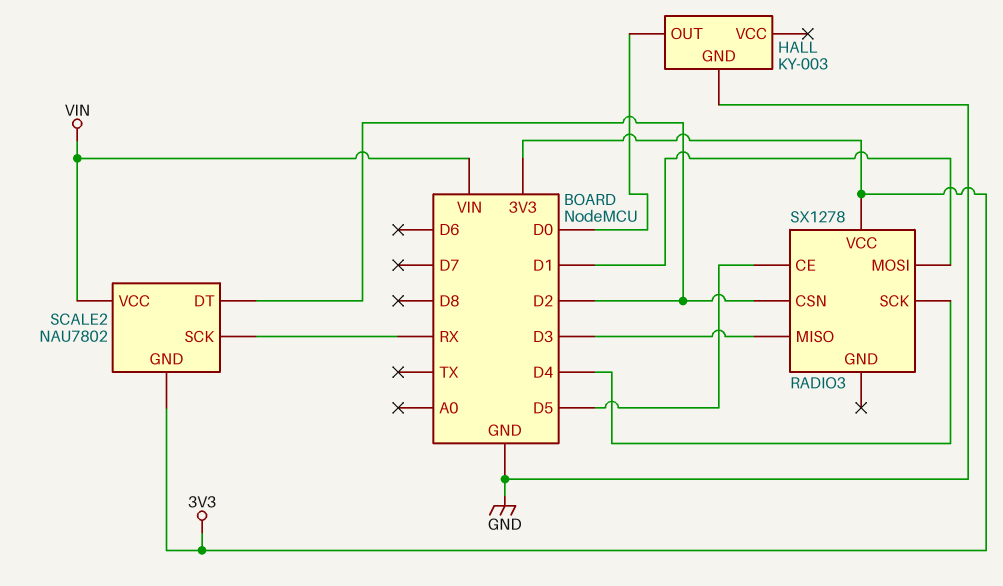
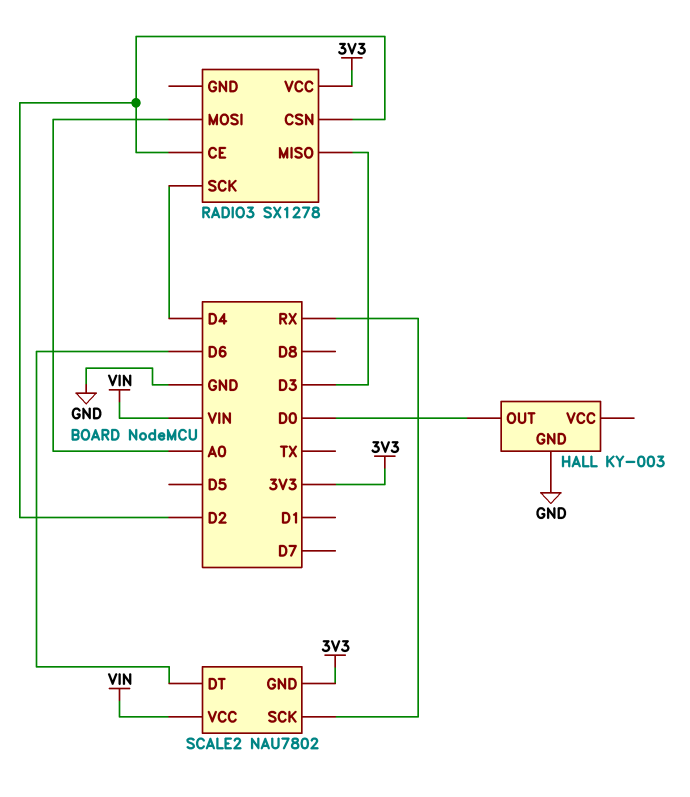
RADIO3 pin CE: D5 -> D2
RADIO3 pin MOSI: D1 -> A0
SCALE2 pin DT: D2 -> D6

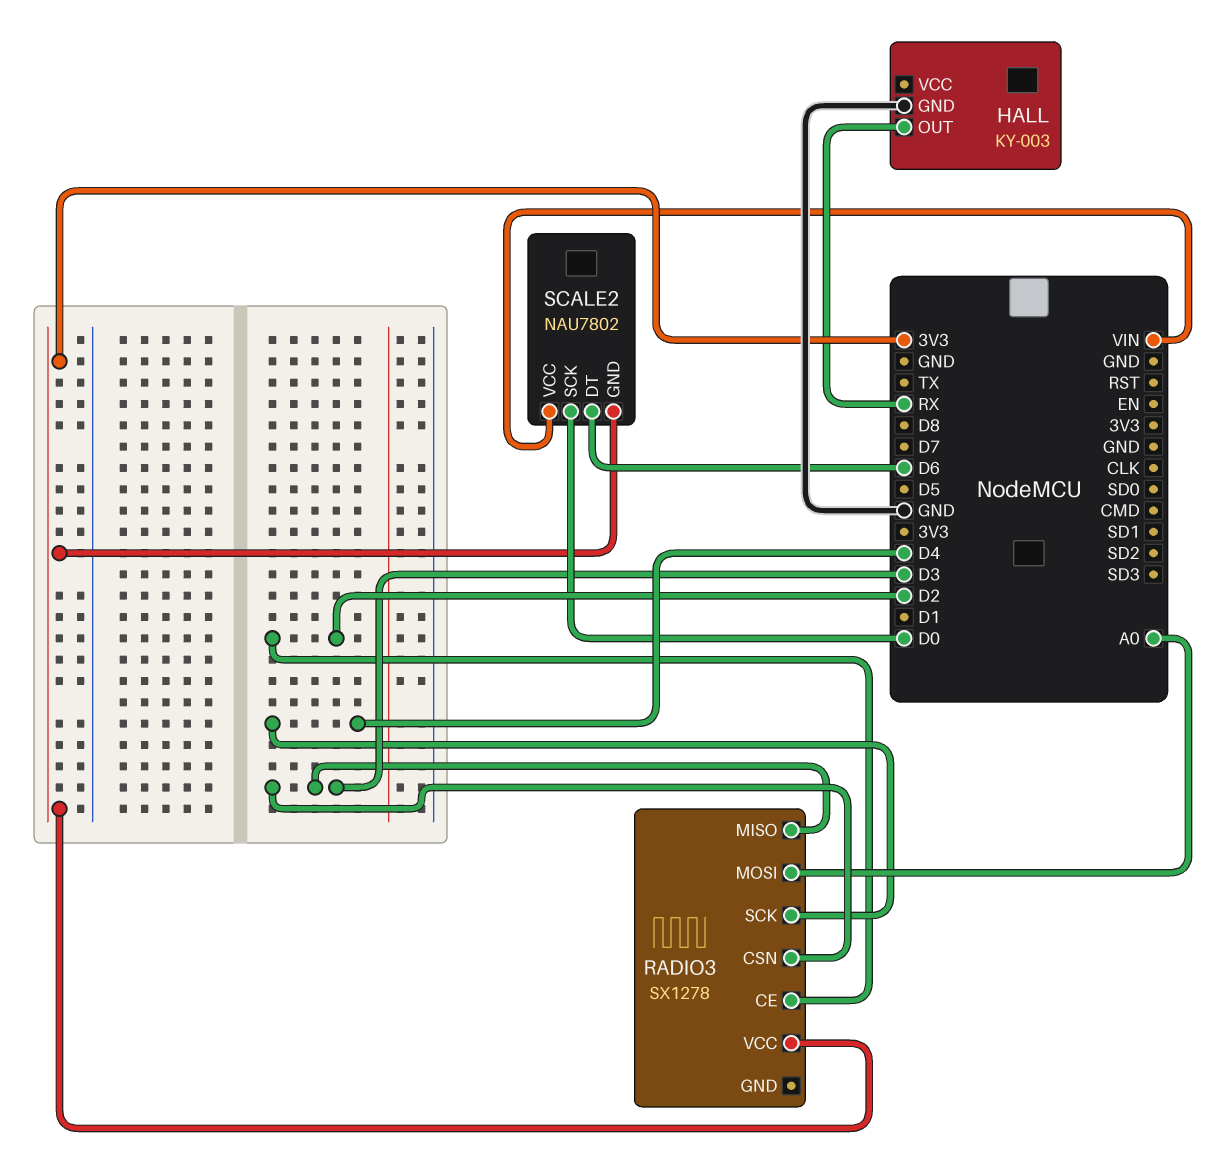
HALL pin OUT: D0 -> RX
RADIO3 pin CSN: D2 -> D3
SCALE2 pin SCK: RX -> D0

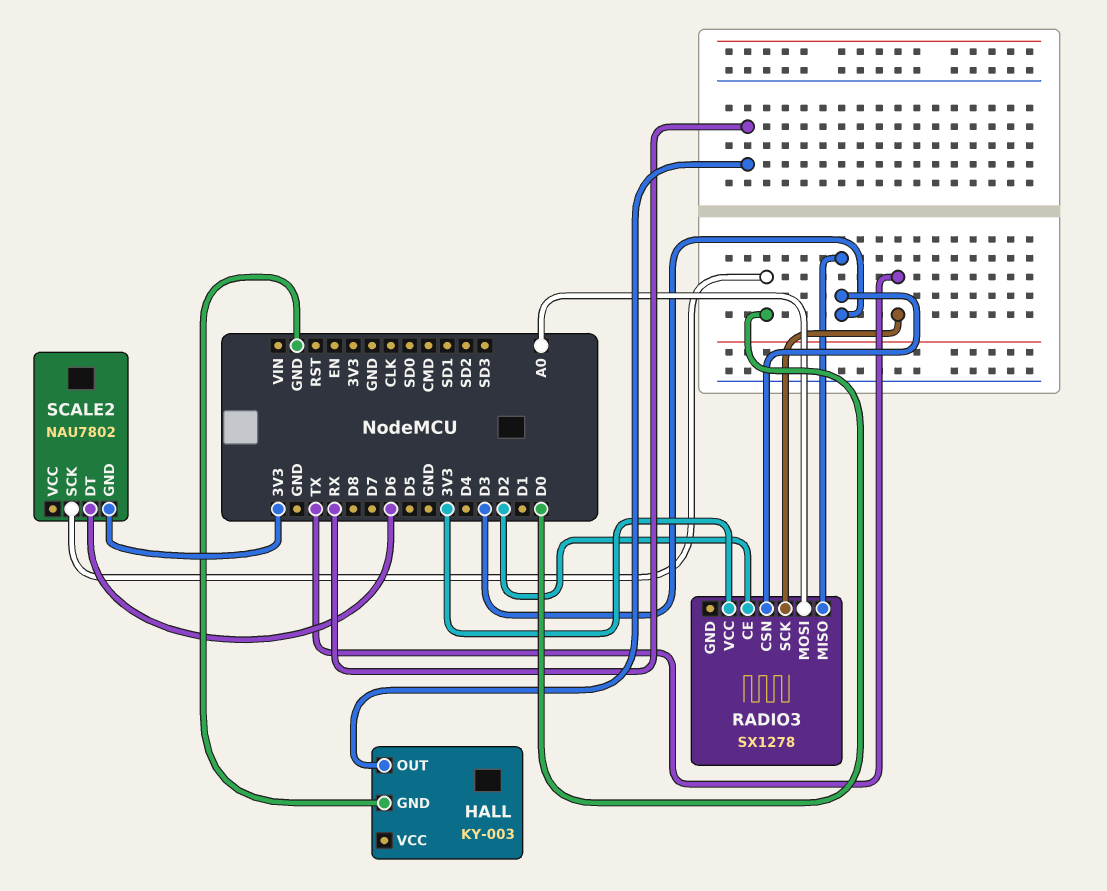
RADIO3 pin SCK: D4 -> TX
SCALE2 pin VCC: VIN -> none

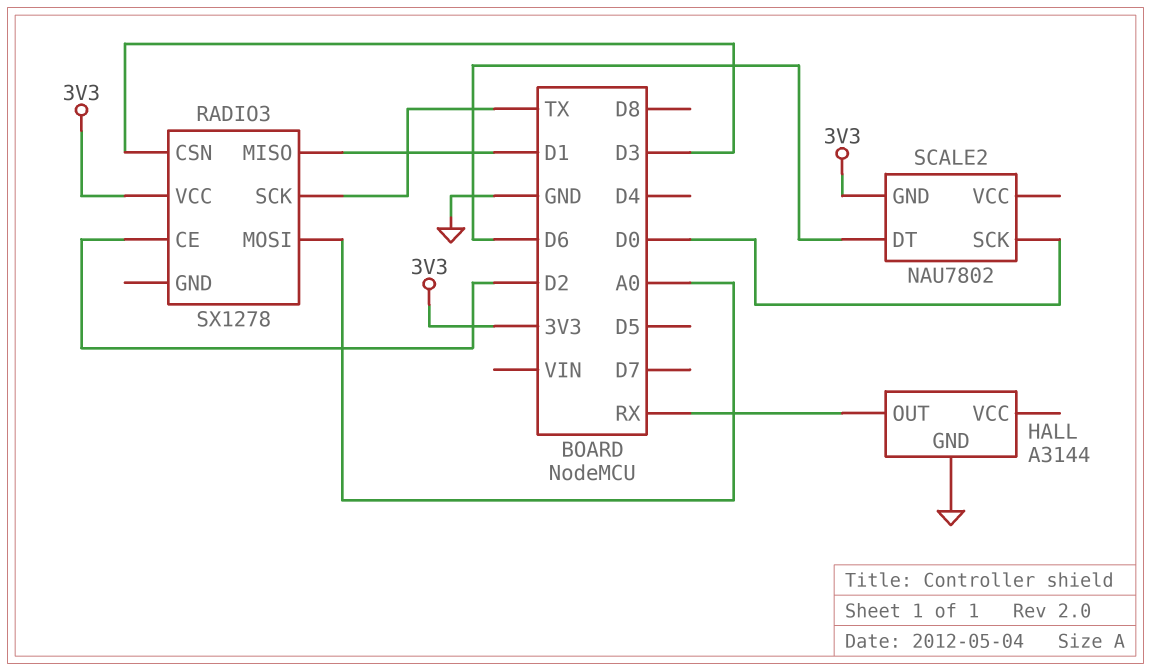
HALL: KY-003 -> A3144
RADIO3 pin MISO: D3 -> D1

